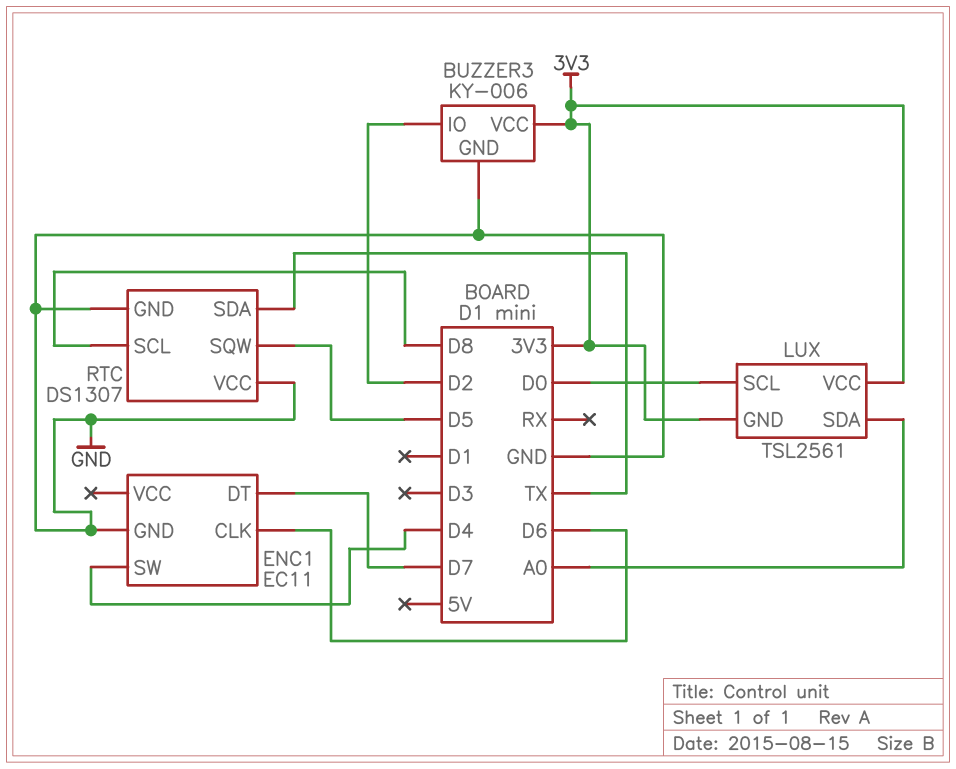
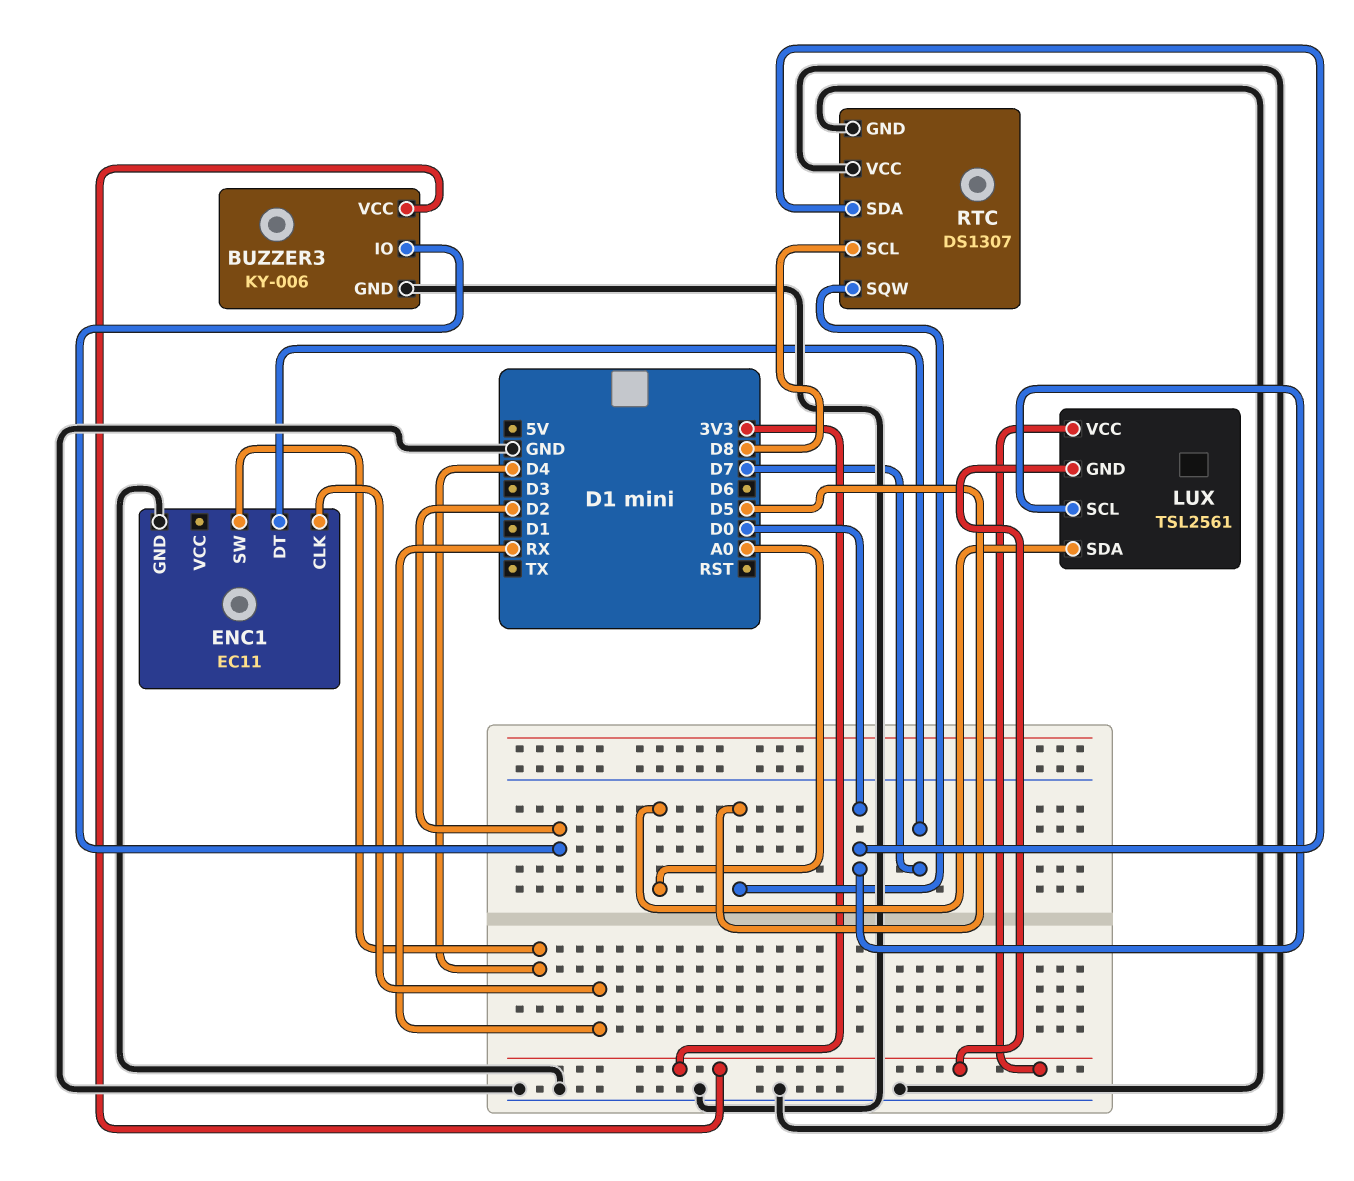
ENC1 pin CLK: D6 -> RX
RTC pin SDA: TX -> D0

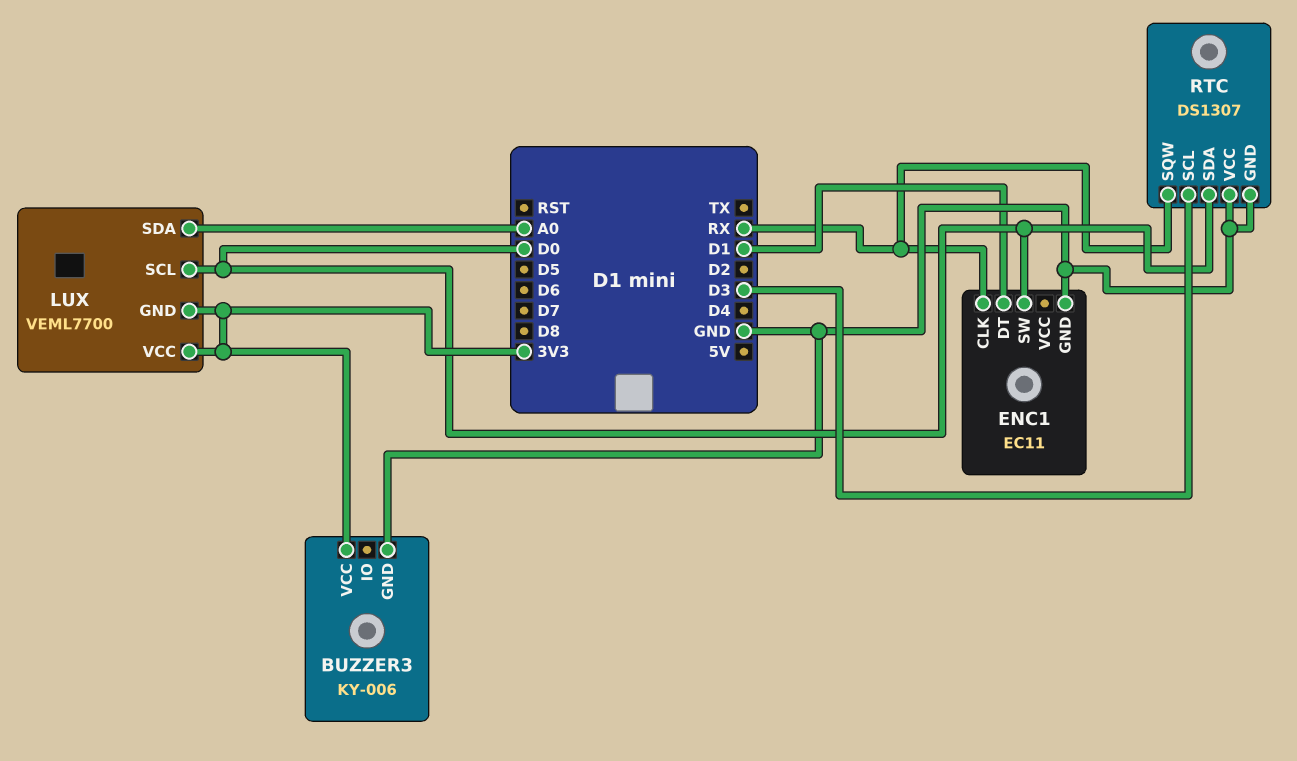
BUZZER3 pin IO: D2 -> none
ENC1 pin DT: D7 -> D1
ENC1 pin SW: D4 -> D0
LUX: TSL2561 -> VEML7700
RTC pin SCL: D8 -> D3
RTC pin SQW: D5 -> RX

